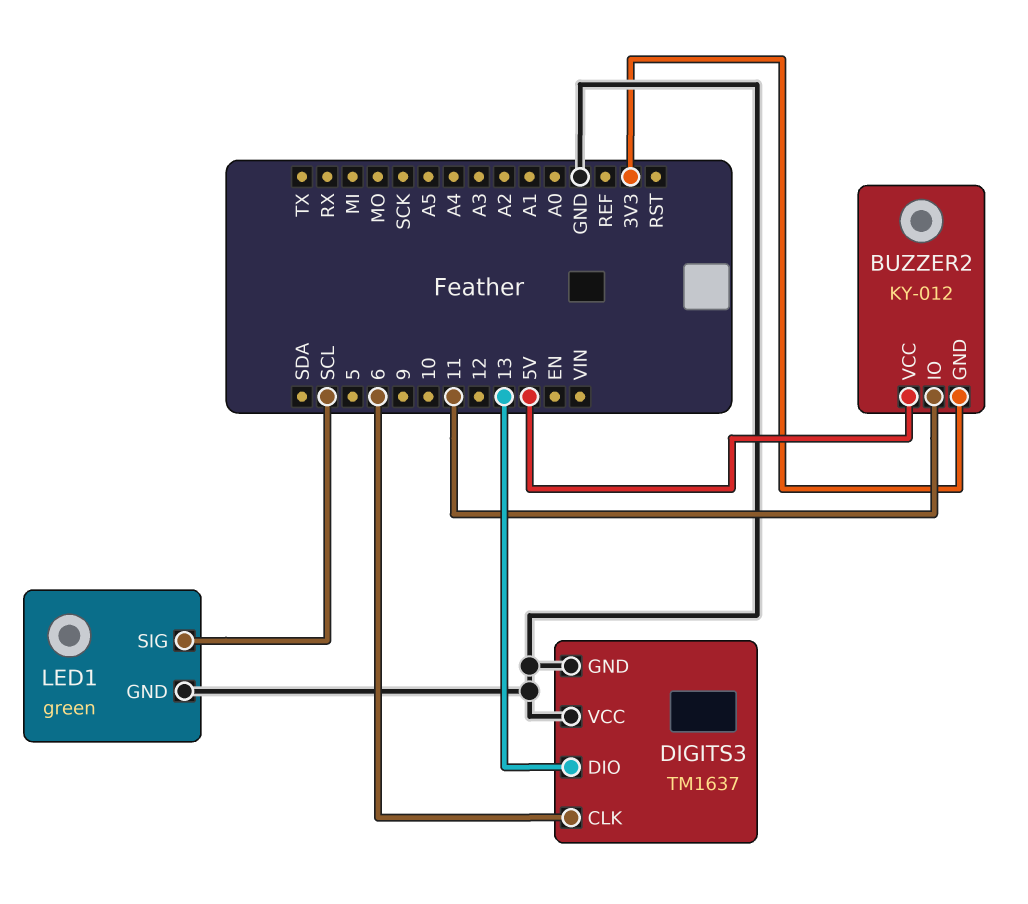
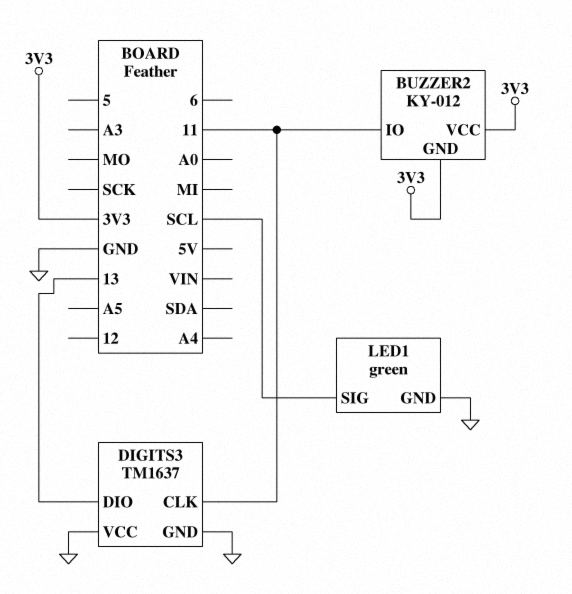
BUZZER2 pin VCC: 5V -> 3V3
DIGITS3 pin CLK: 6 -> 11

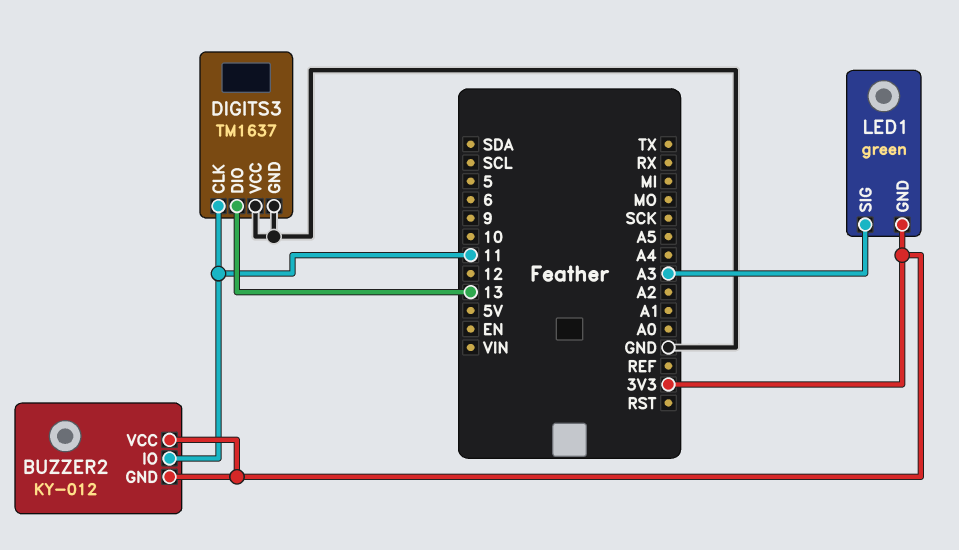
LED1 pin GND: GND -> 3V3
LED1 pin SIG: SCL -> A3

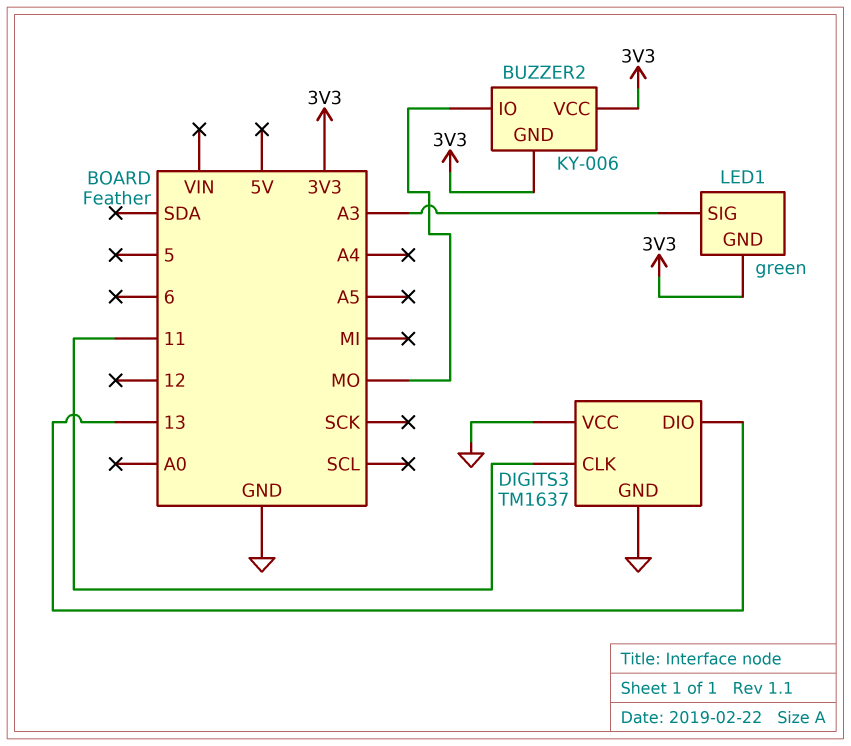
BUZZER2: KY-012 -> KY-006
BUZZER2 pin IO: 11 -> MO

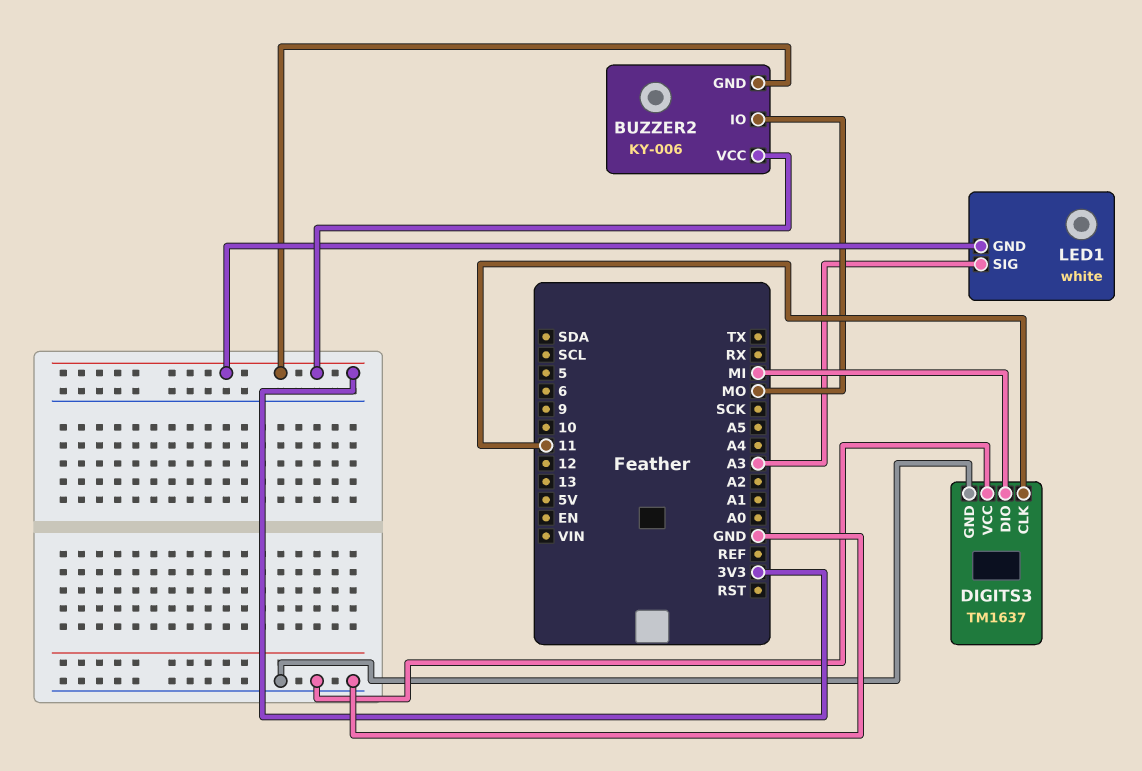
DIGITS3 pin DIO: 13 -> MI
LED1: green -> white

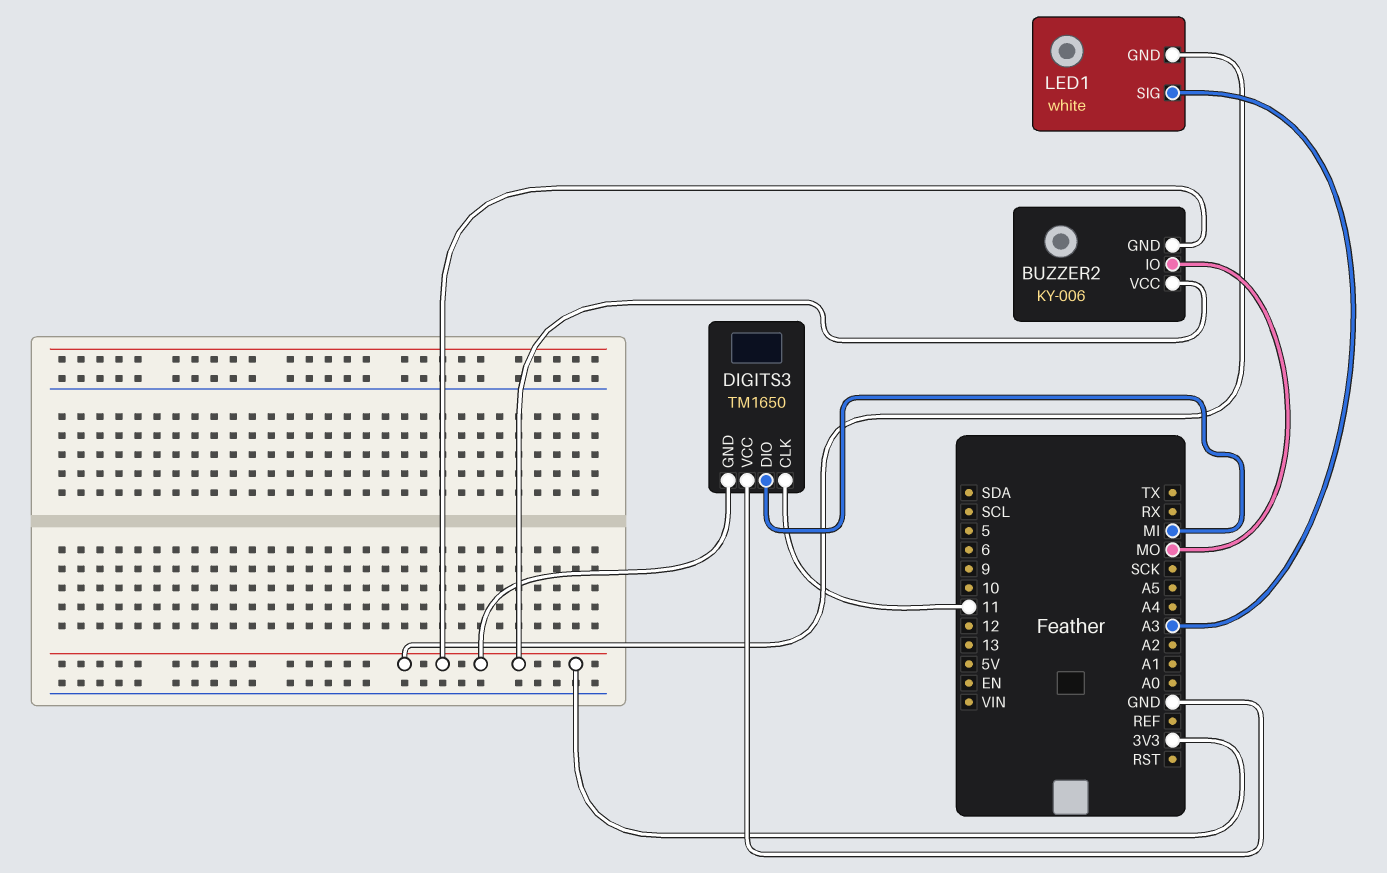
DIGITS3: TM1637 -> TM1650
DIGITS3 pin GND: GND -> 3V3

